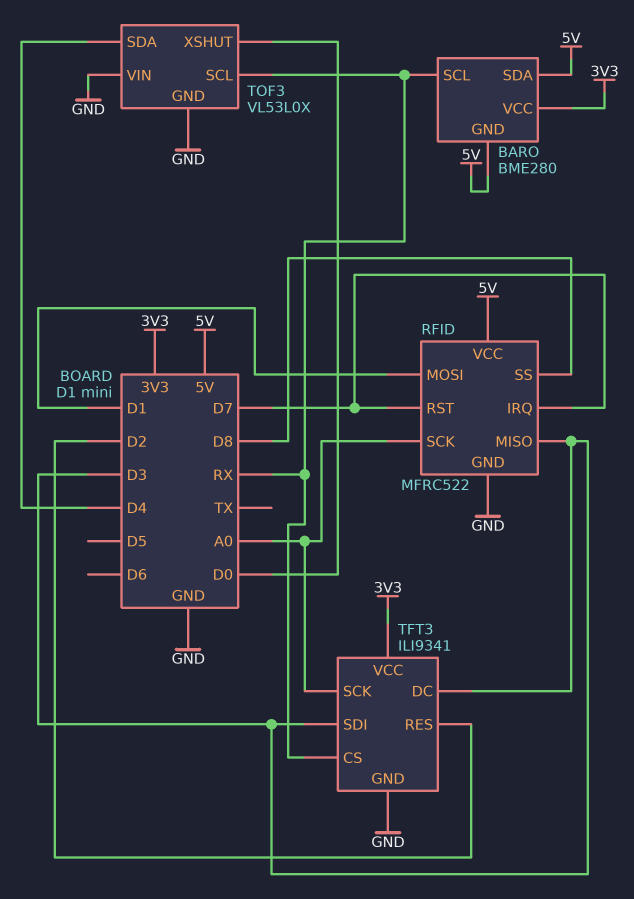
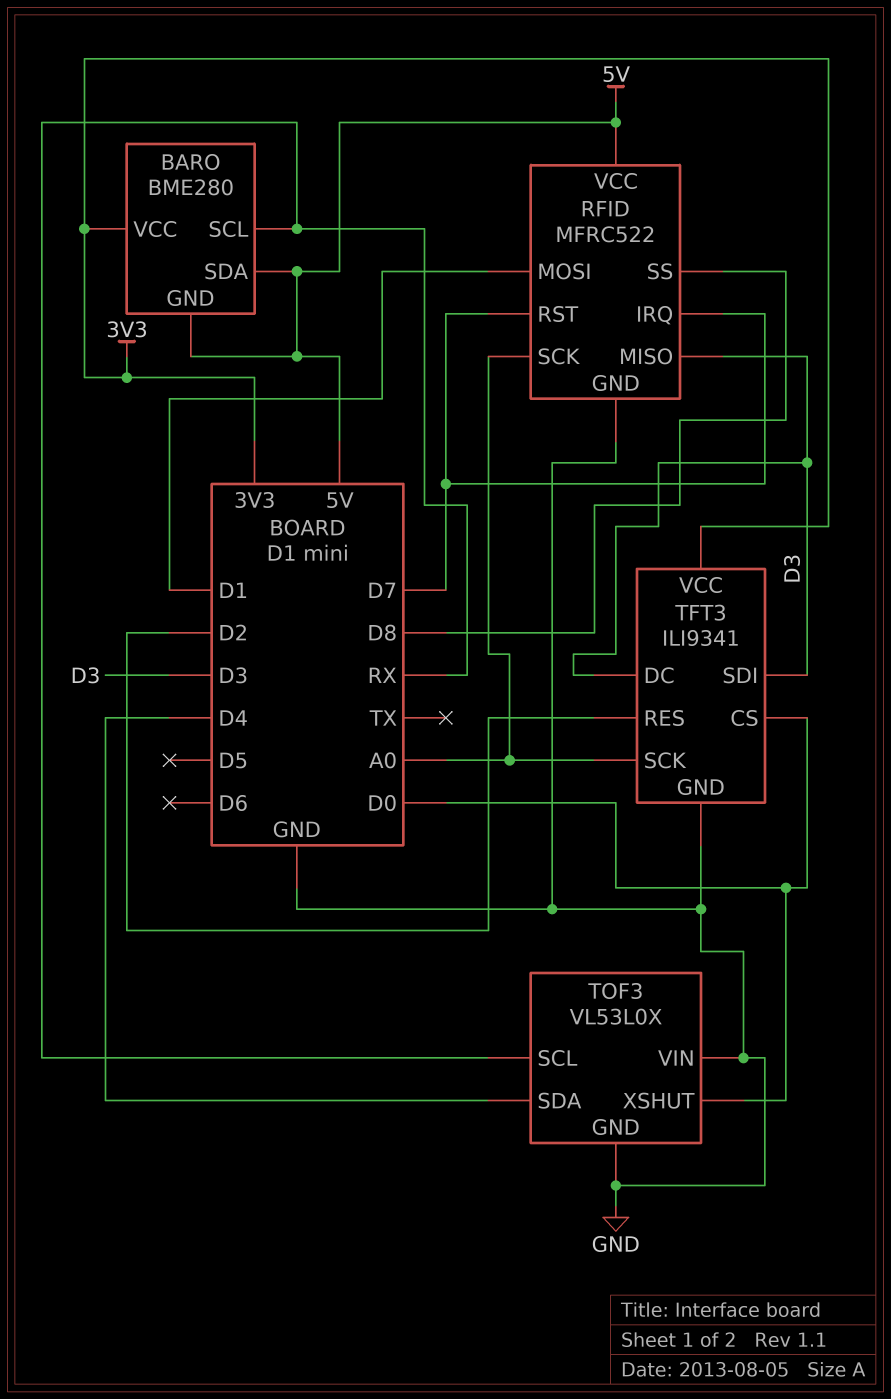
TFT3 pin CS: RX -> D0

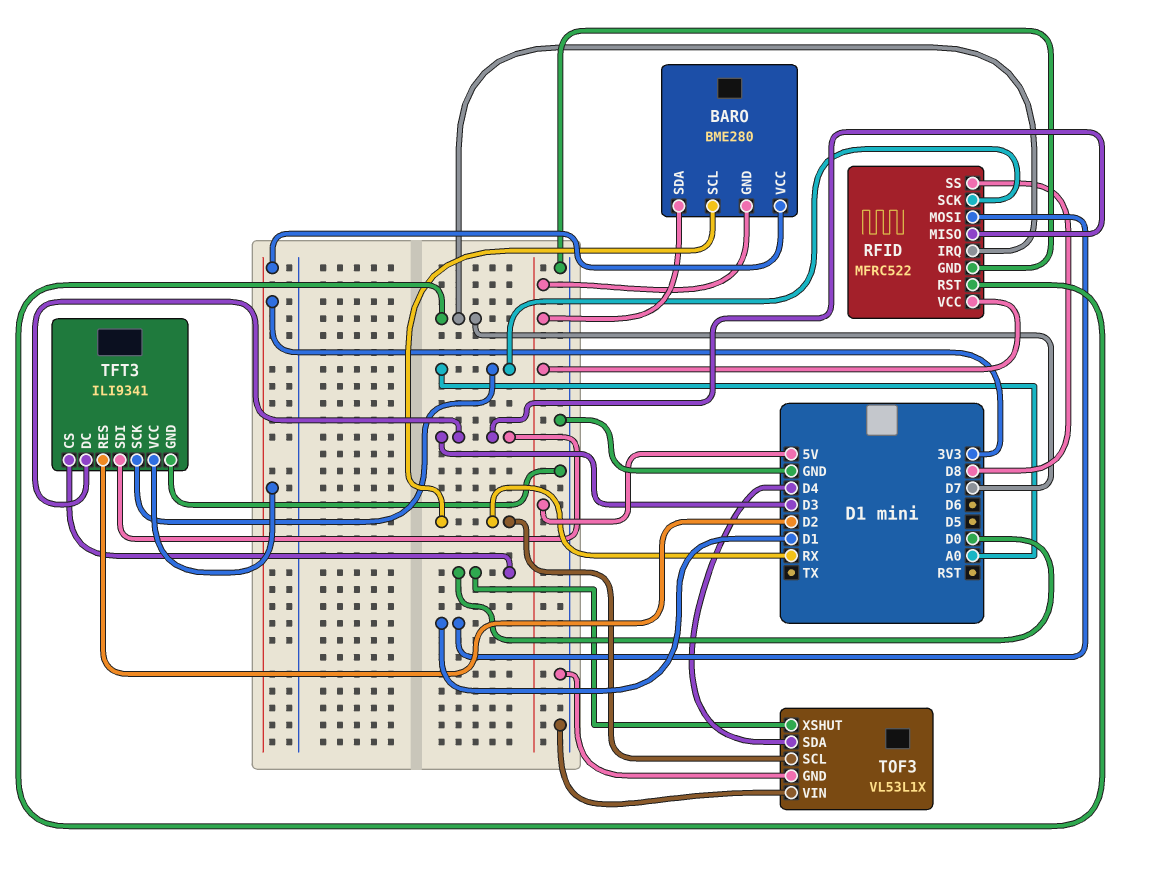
TOF3: VL53L0X -> VL53L1X

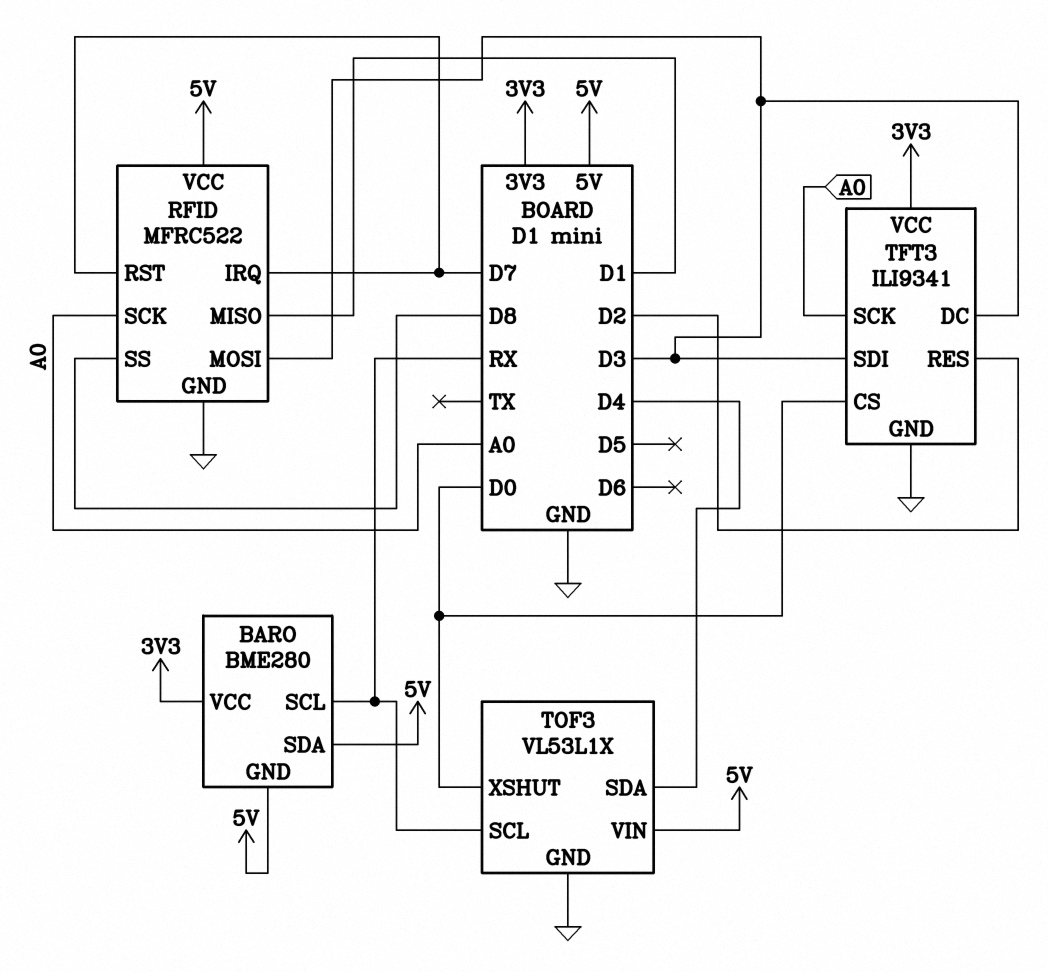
RFID pin MISO: D3 -> D1
RFID pin MOSI: D1 -> D3
TOF3 pin VIN: GND -> 5V

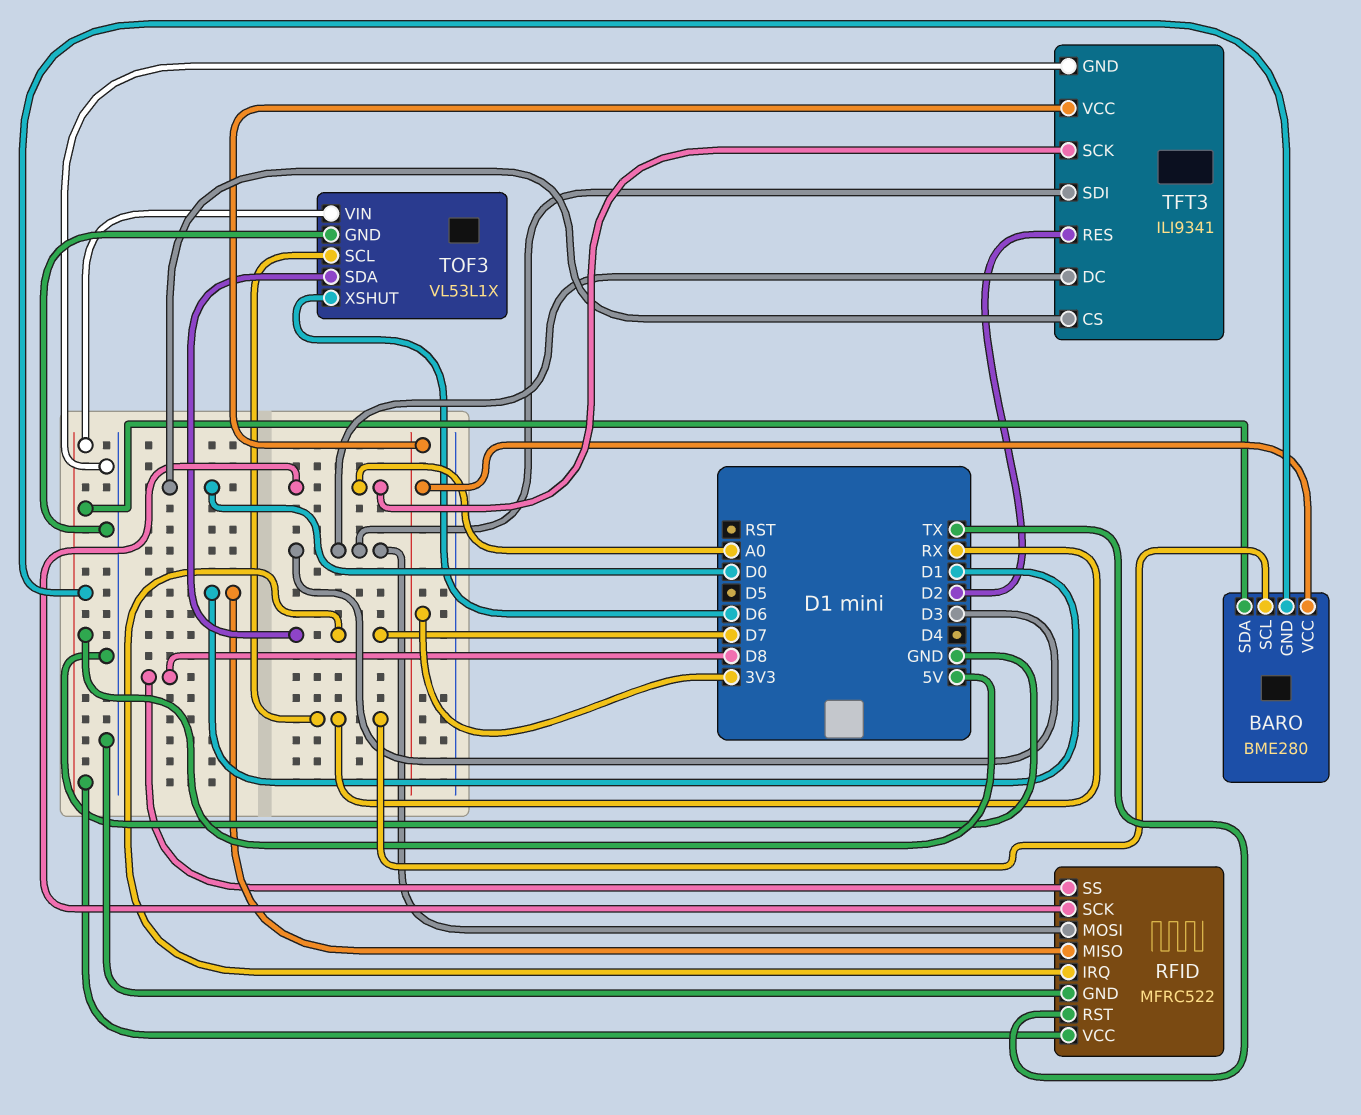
RFID pin RST: D7 -> TX
TOF3 pin SDA: D4 -> D7
TOF3 pin XSHUT: D0 -> D6

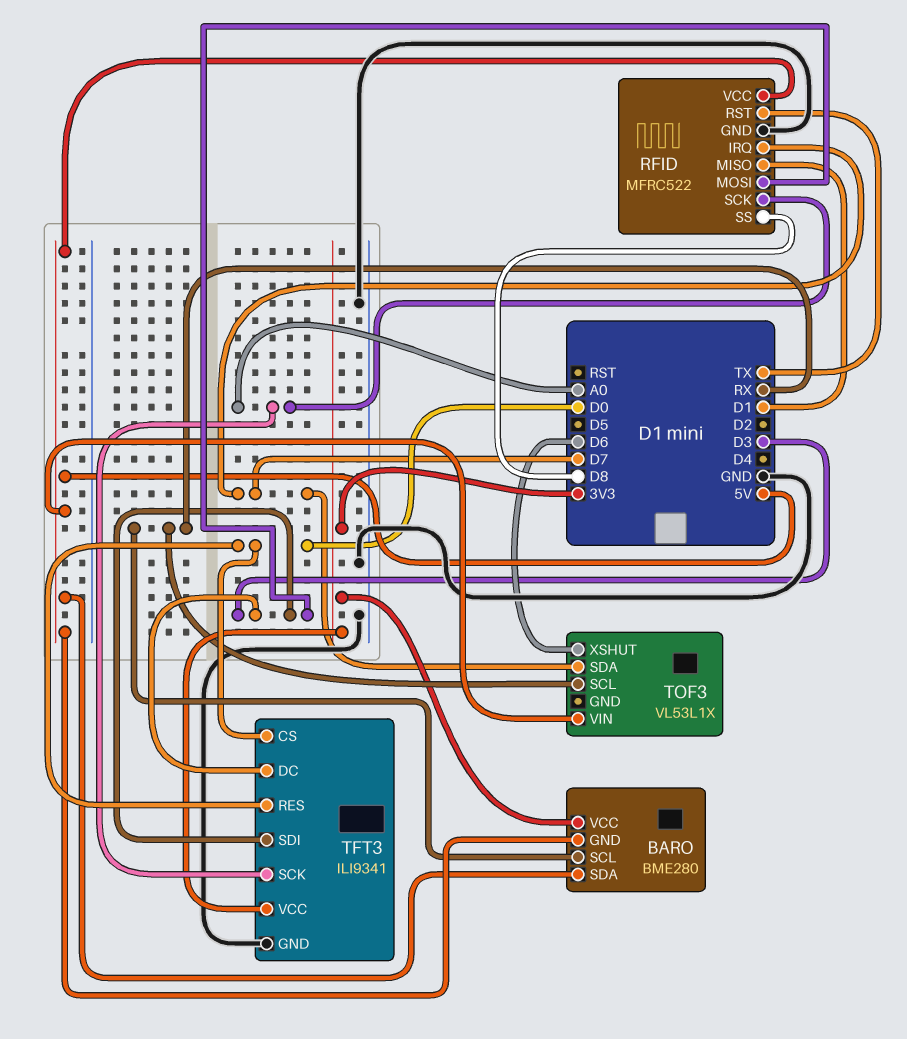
TFT3 pin RES: D2 -> D0
TOF3 pin GND: GND -> none

